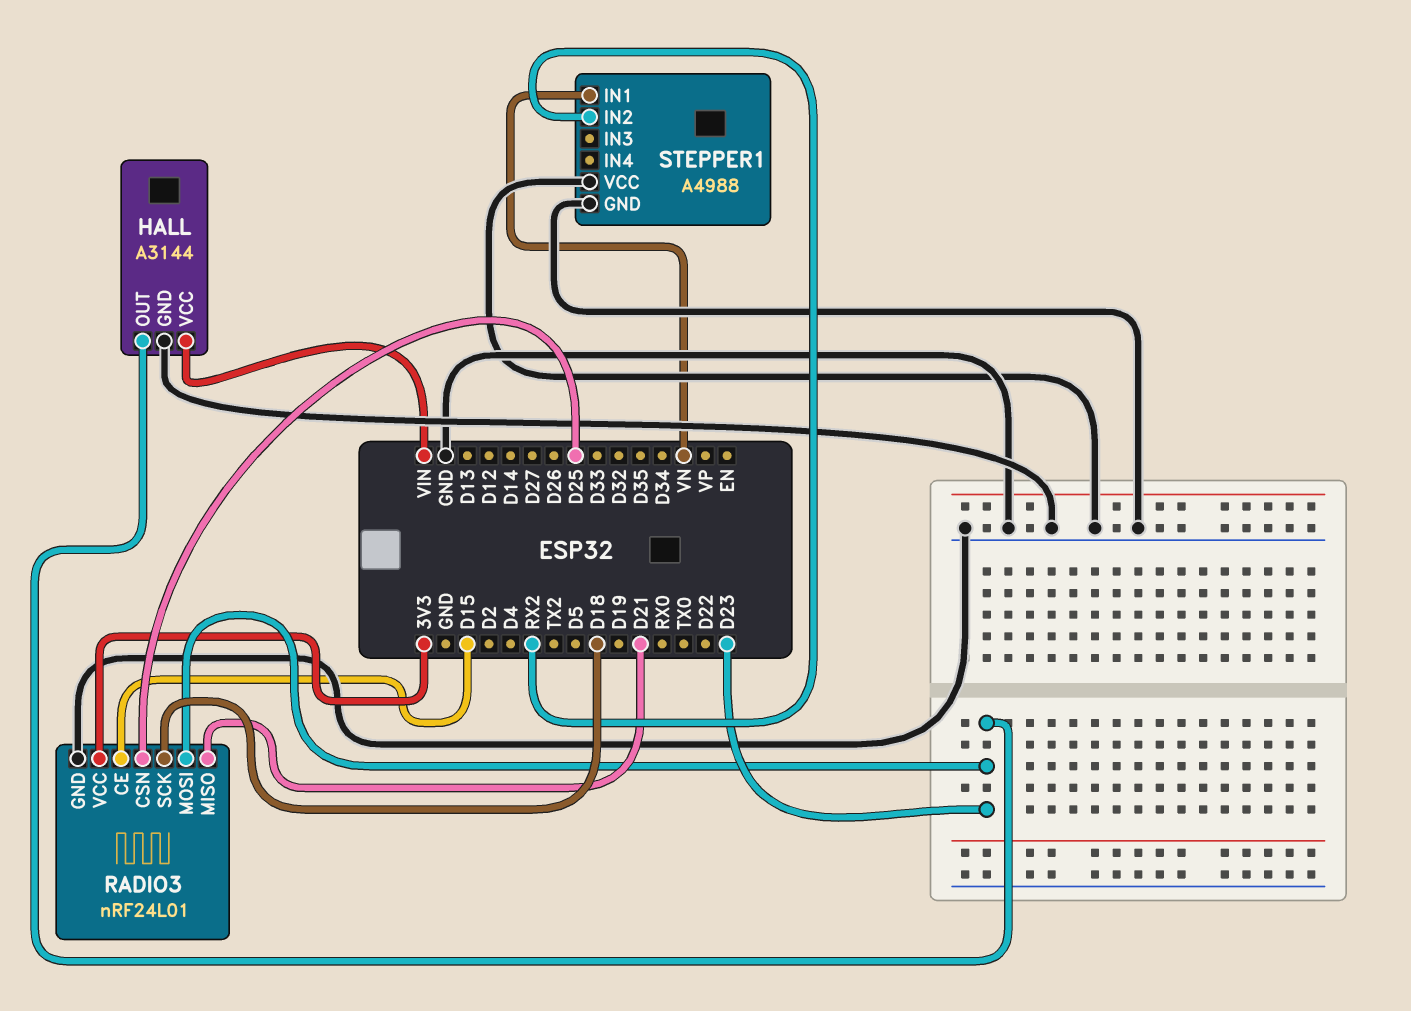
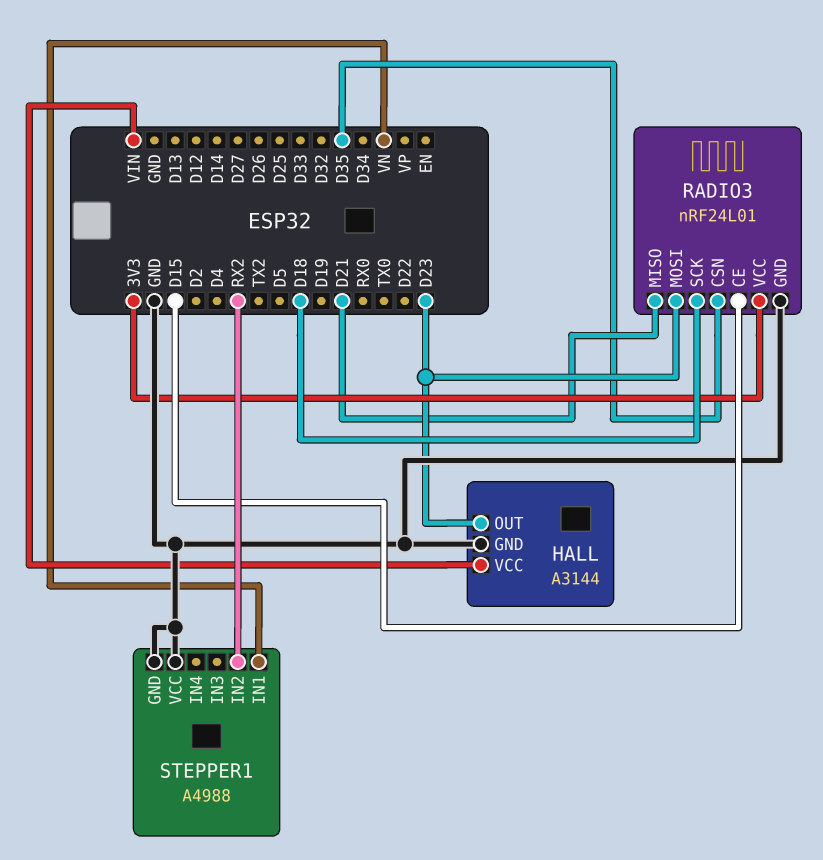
RADIO3 pin CSN: D25 -> D35

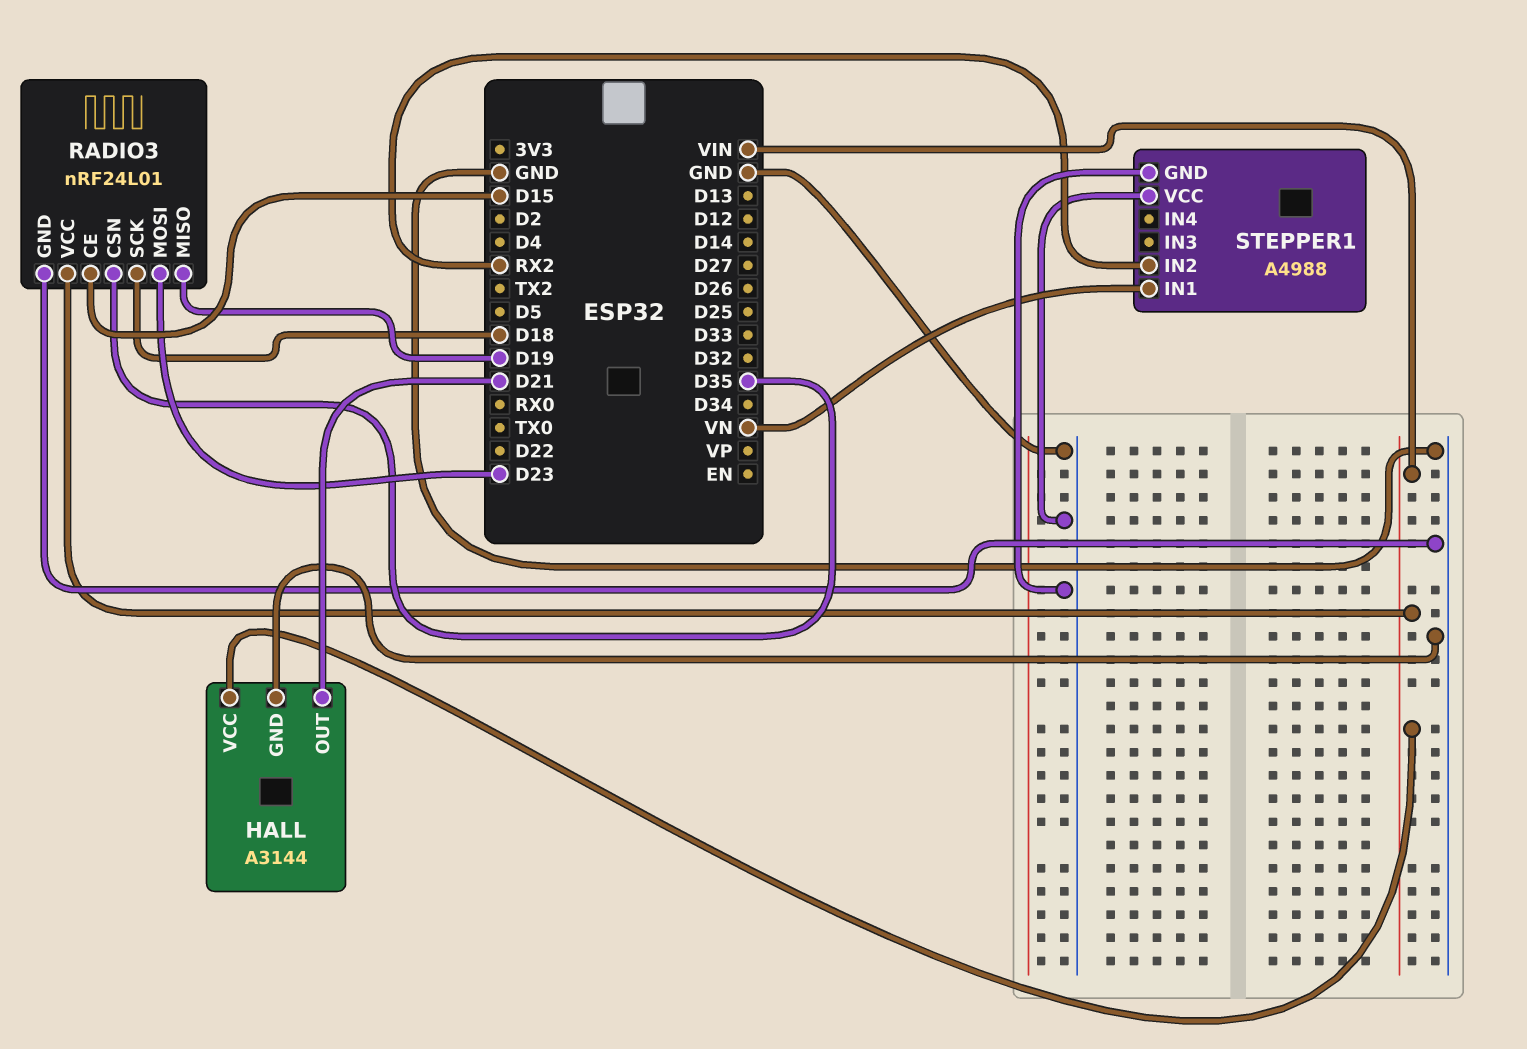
HALL pin OUT: D23 -> D21
RADIO3 pin MISO: D21 -> D19
RADIO3 pin VCC: 3V3 -> VIN

